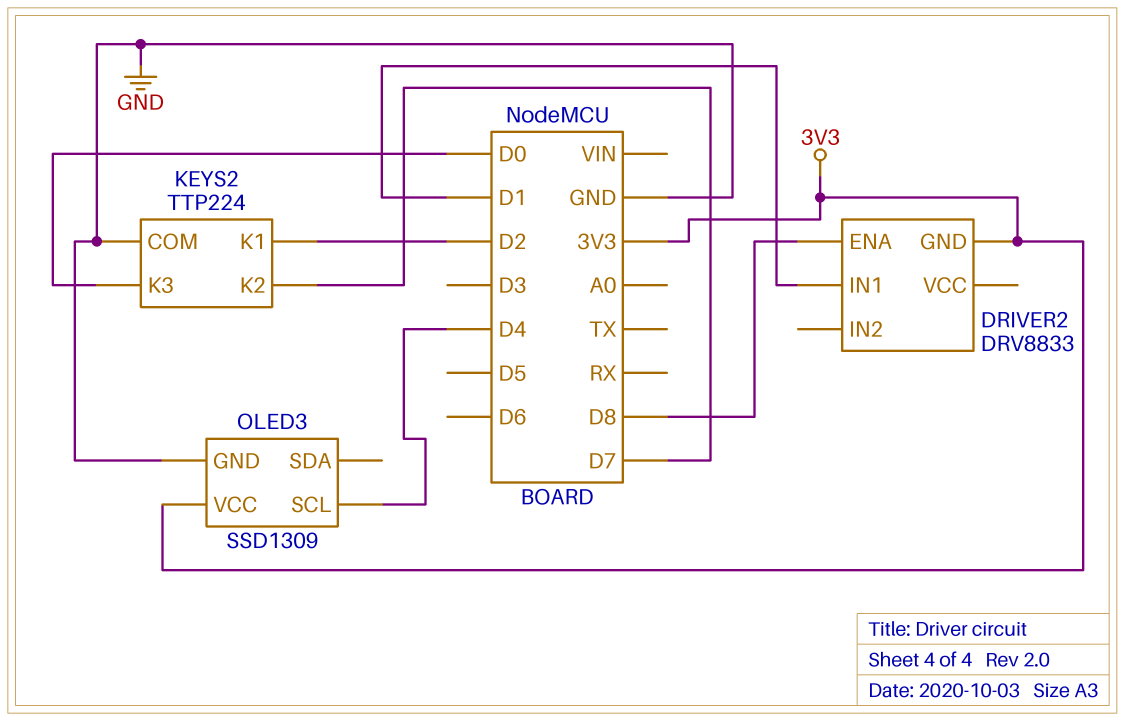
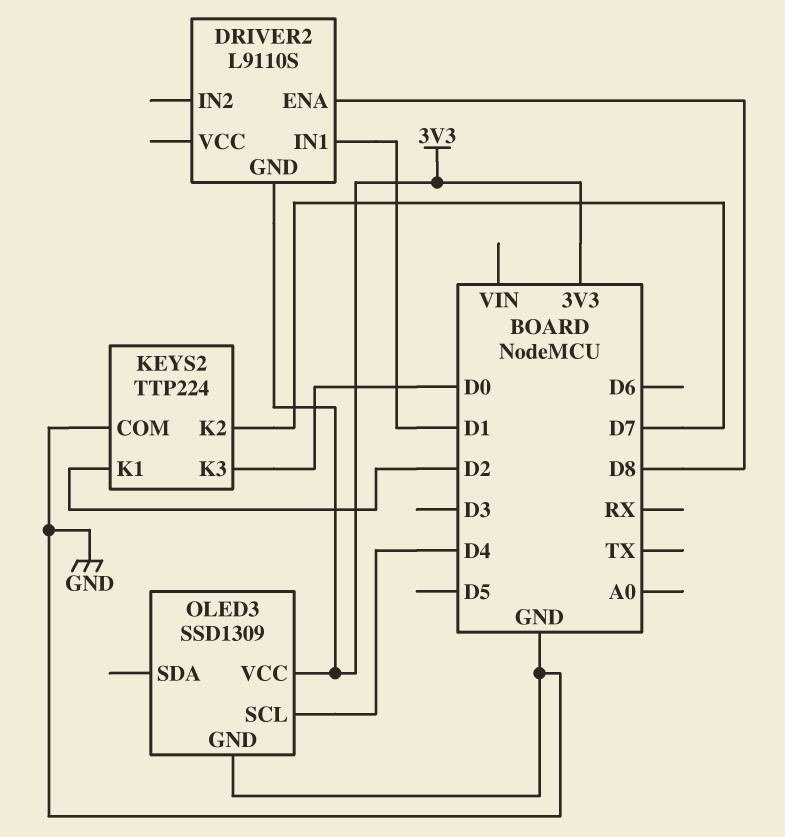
DRIVER2: DRV8833 -> L9110S

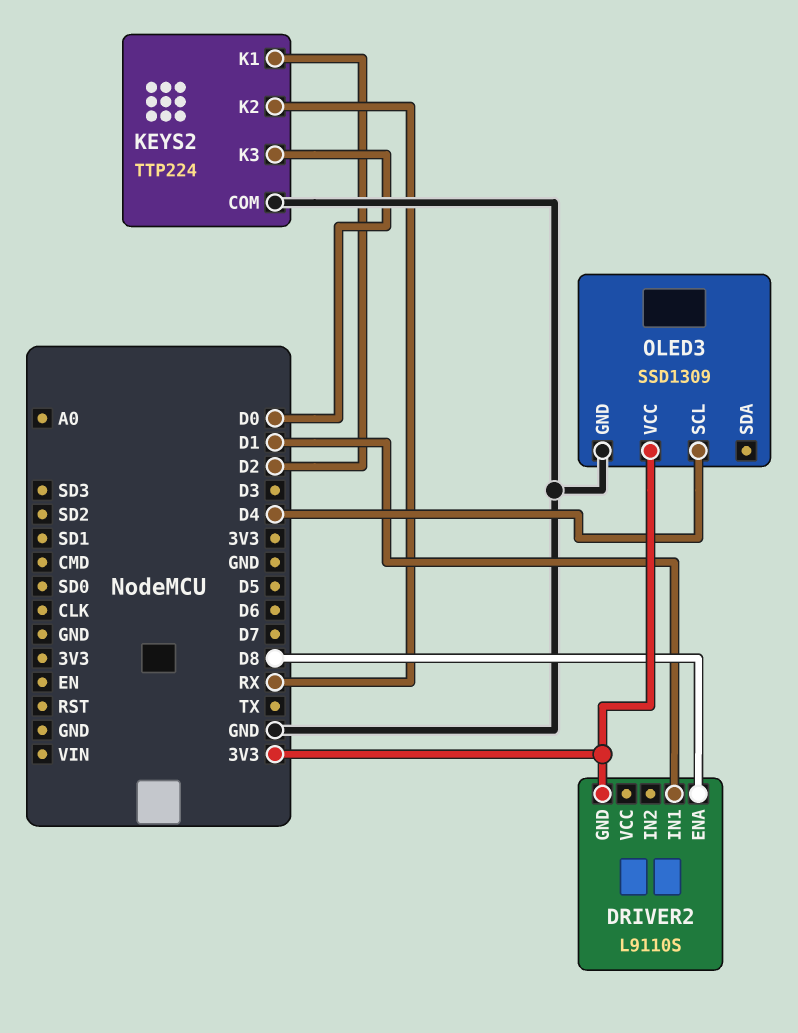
KEYS2 pin K2: D7 -> RX

